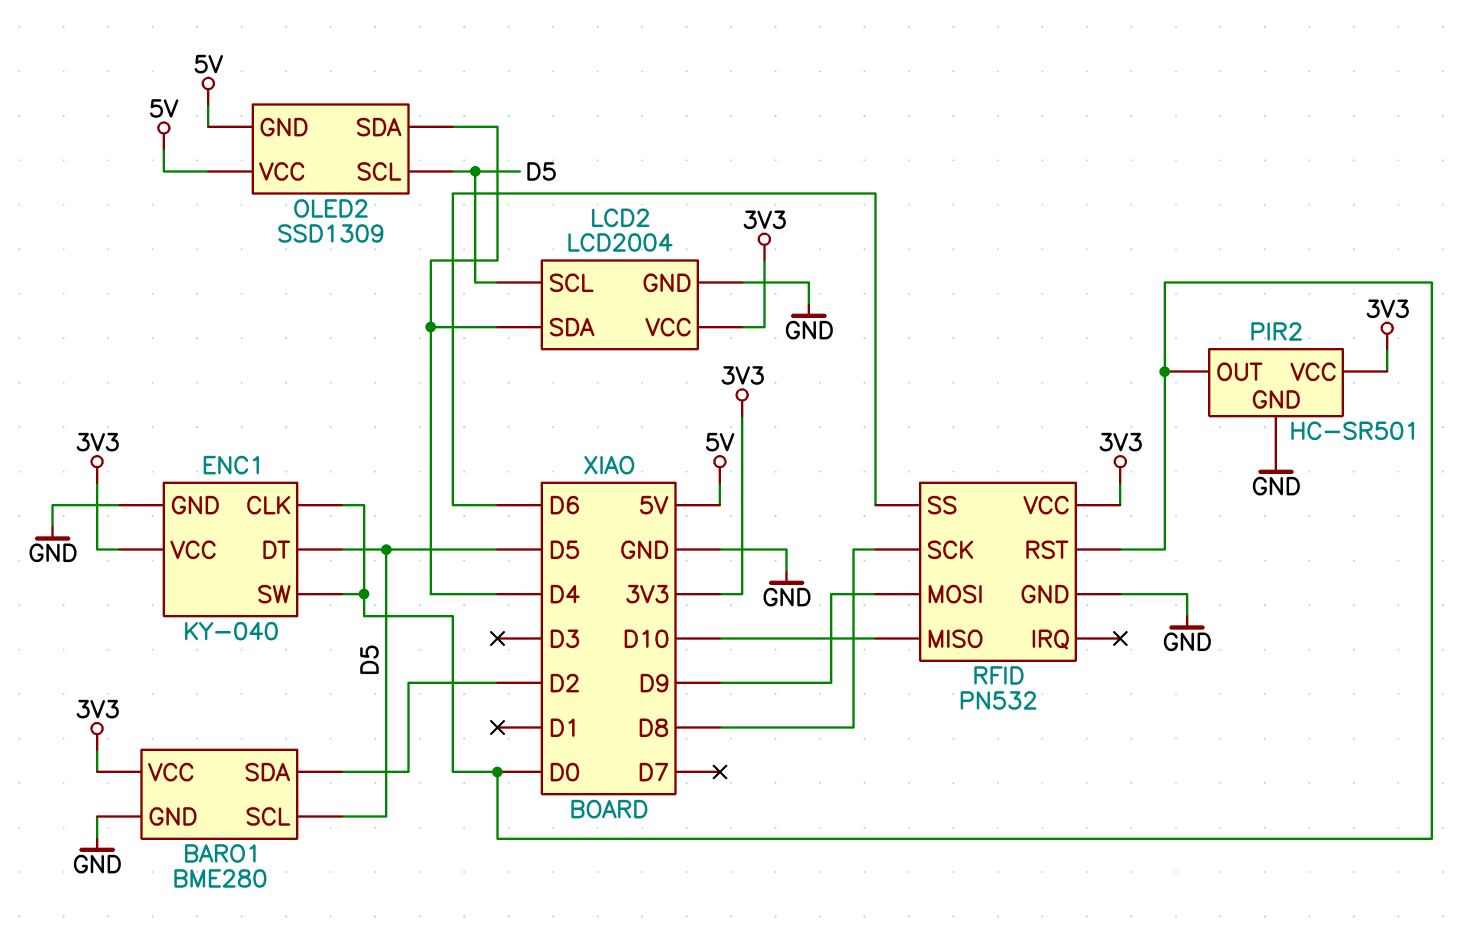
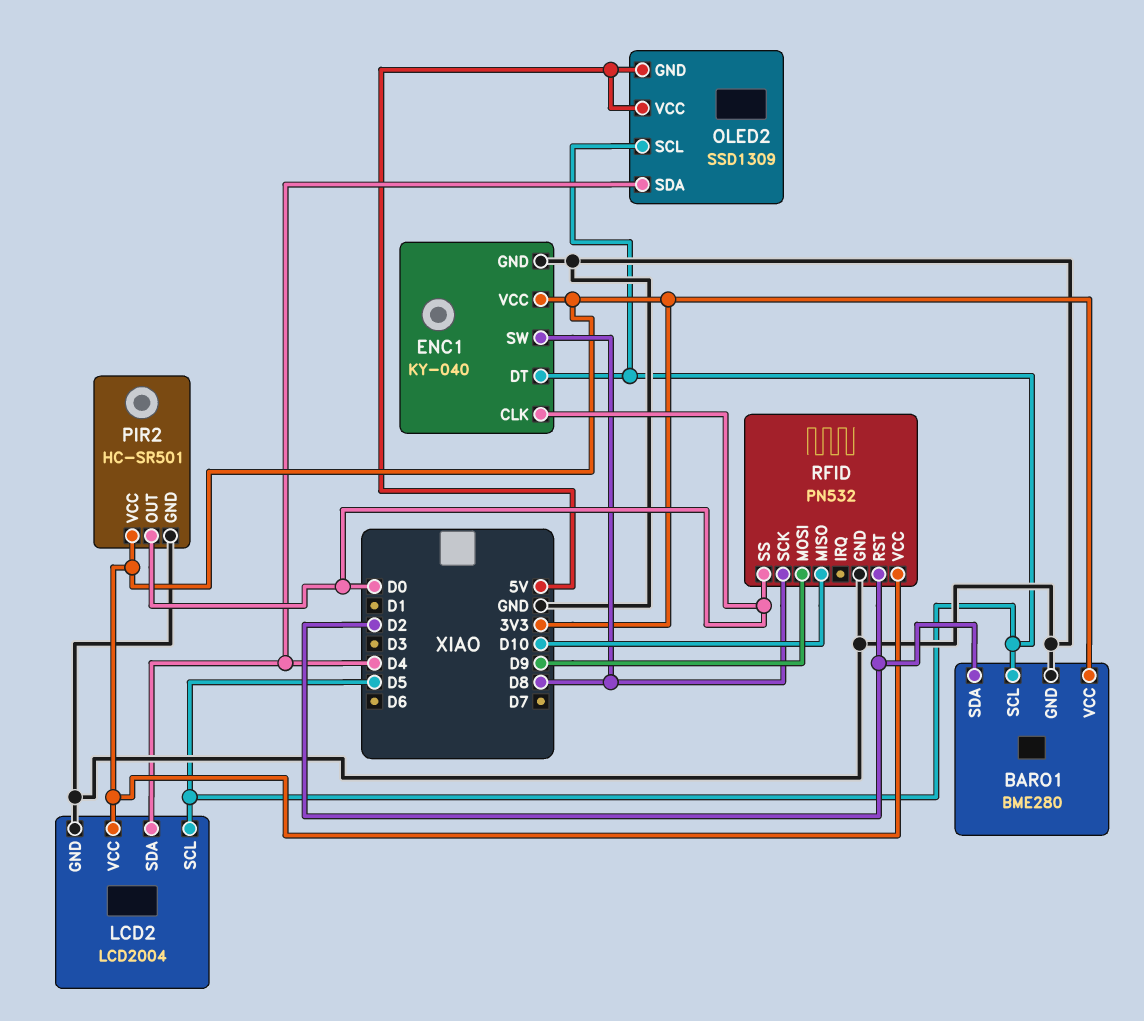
ENC1 pin SW: D0 -> D8
RFID pin RST: D0 -> D2
RFID pin SS: D6 -> D0

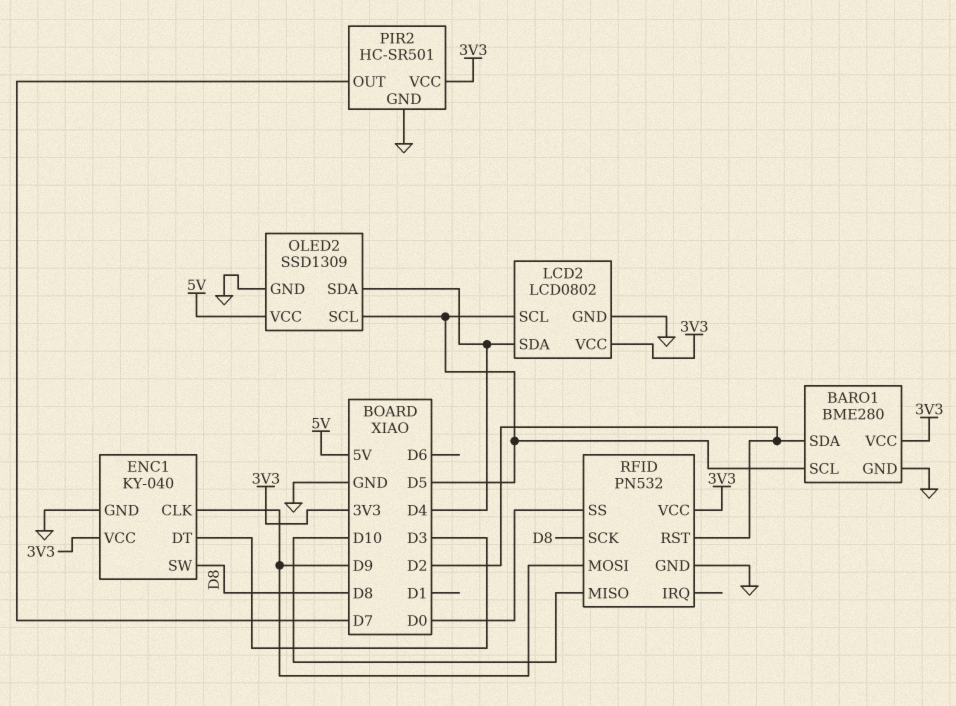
ENC1 pin CLK: D0 -> D9
ENC1 pin DT: D5 -> D3
LCD2: LCD2004 -> LCD0802
OLED2 pin GND: 5V -> GND
PIR2 pin OUT: D0 -> D7

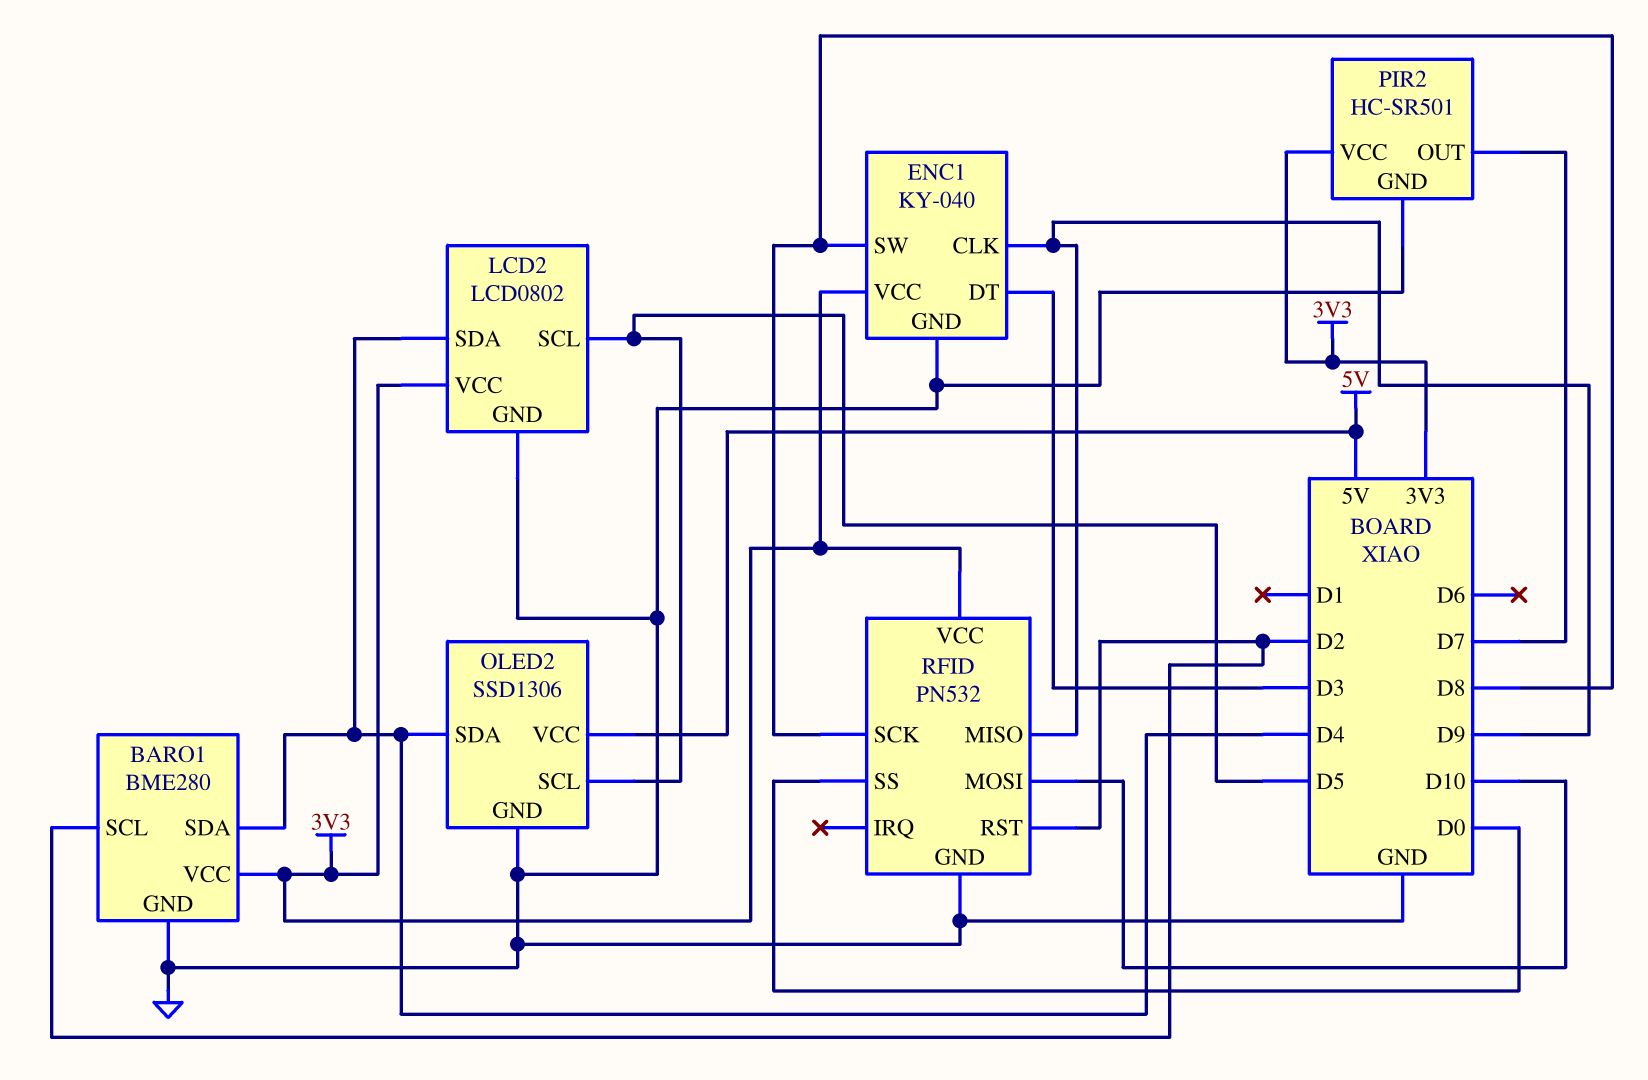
BARO1 pin SCL: D5 -> D2
BARO1 pin SDA: D2 -> D4
OLED2: SSD1309 -> SSD1306
RFID pin MISO: D10 -> D9
RFID pin MOSI: D9 -> D10

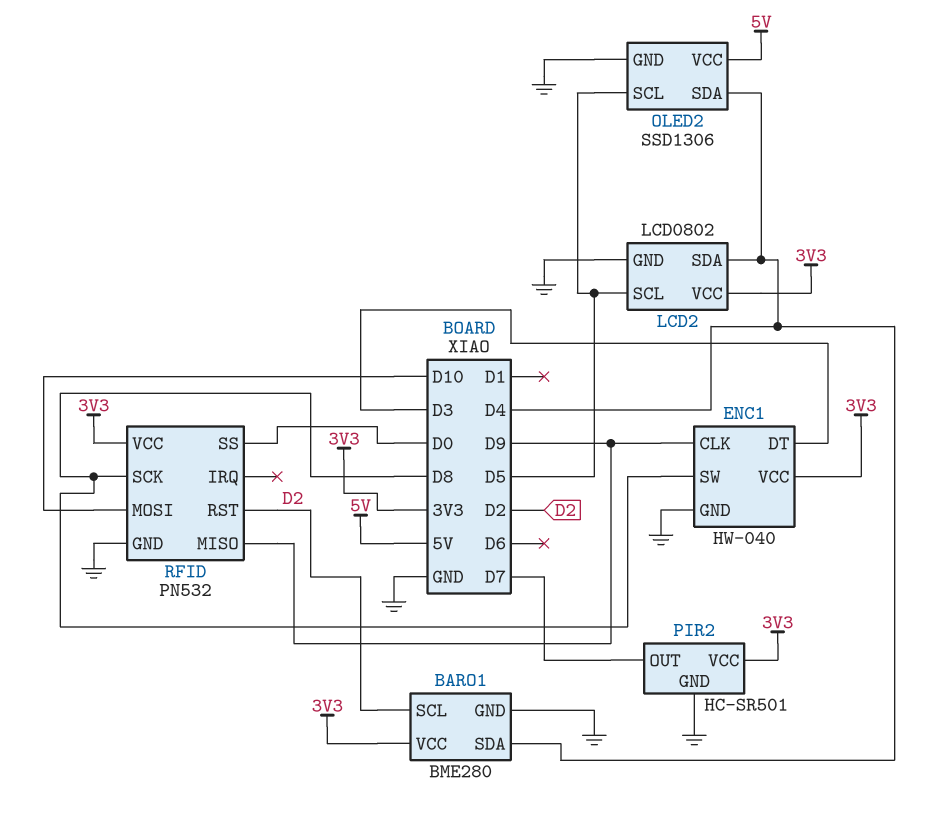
ENC1: KY-040 -> HW-040

